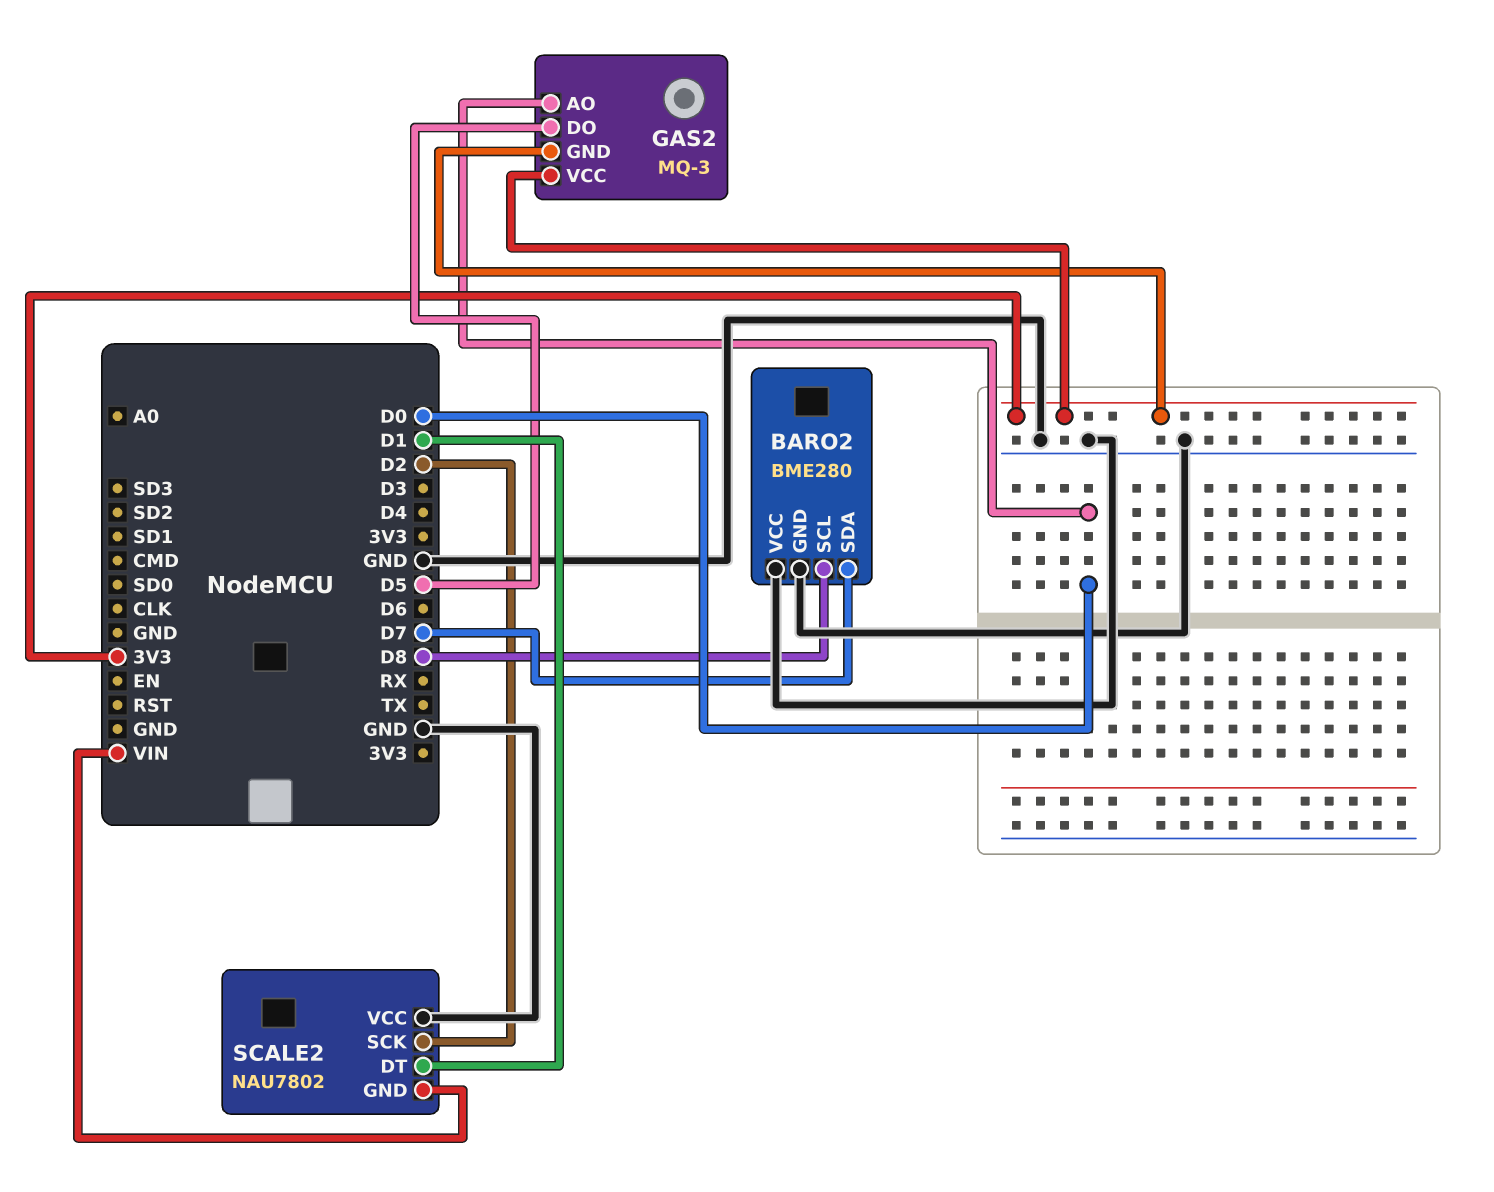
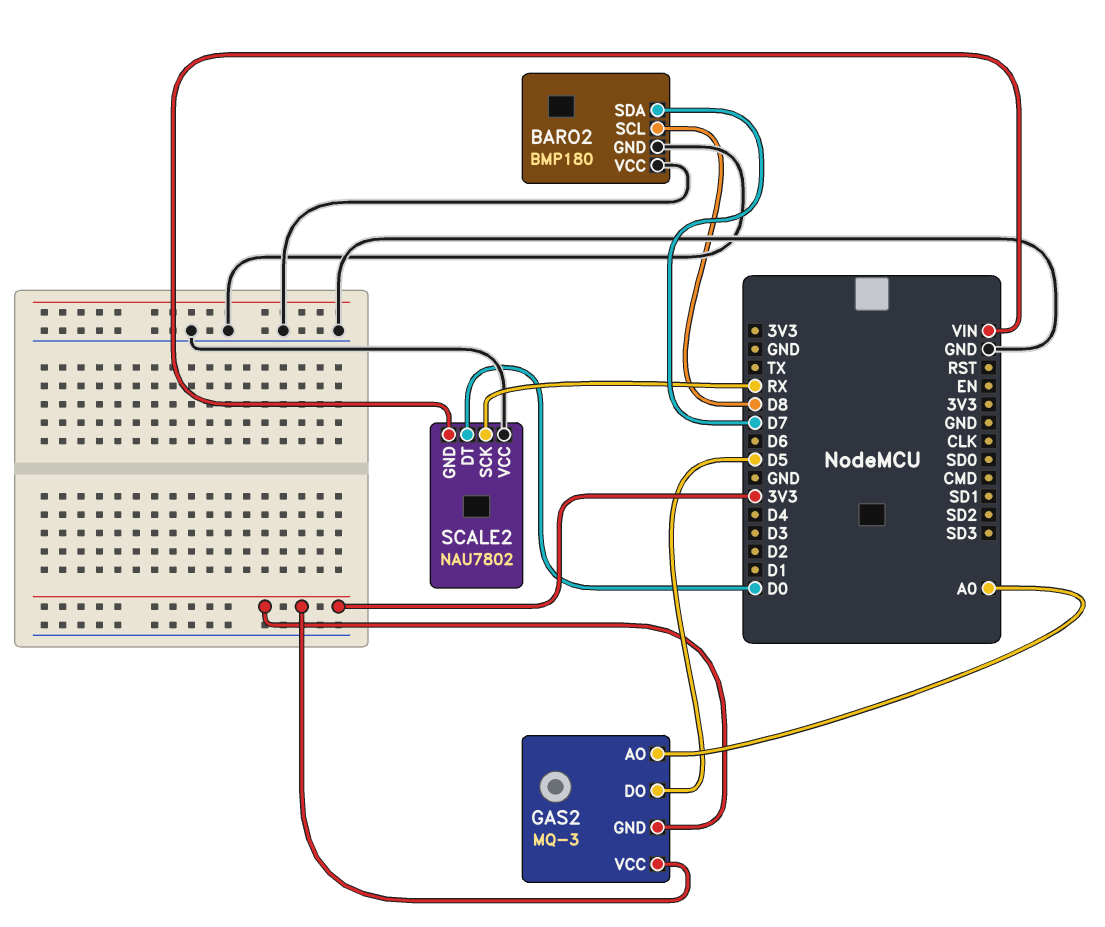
BARO2: BME280 -> BMP180
GAS2 pin AO: D0 -> A0
SCALE2 pin DT: D1 -> D0
SCALE2 pin SCK: D2 -> RX

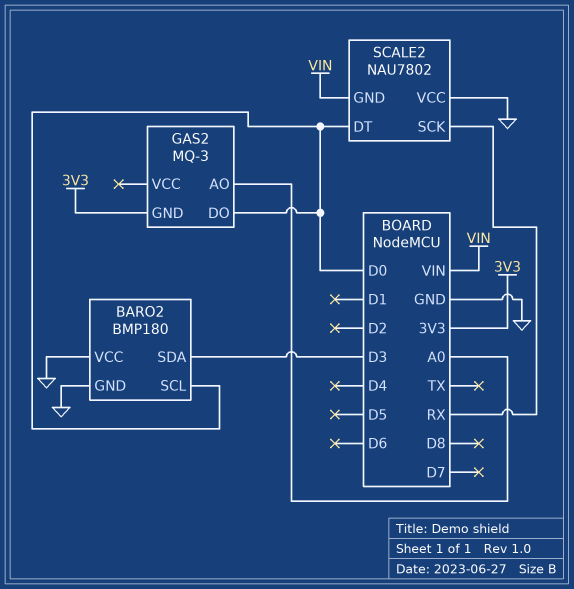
BARO2 pin SCL: D8 -> D0
BARO2 pin SDA: D7 -> D3
GAS2 pin DO: D5 -> D0
GAS2 pin VCC: 3V3 -> none

